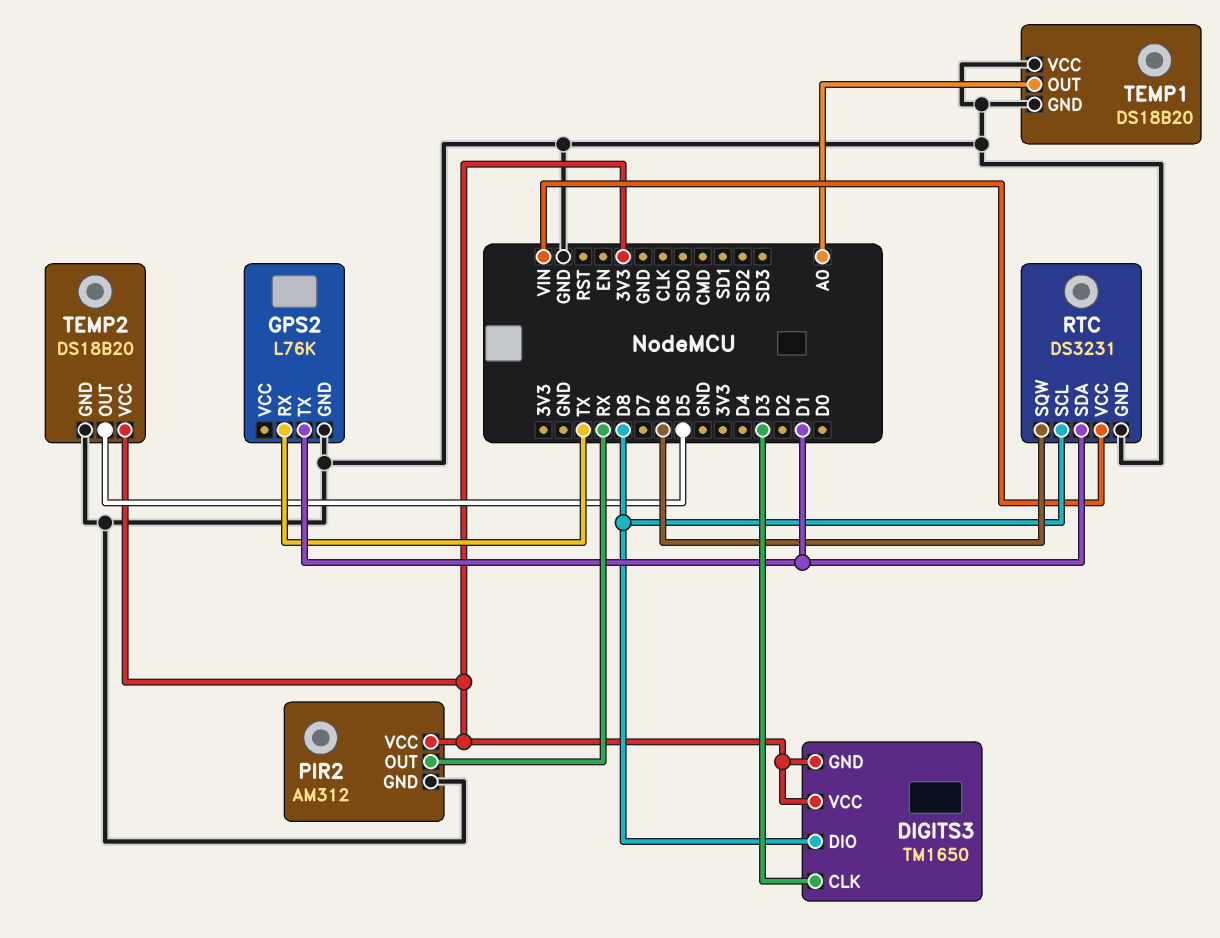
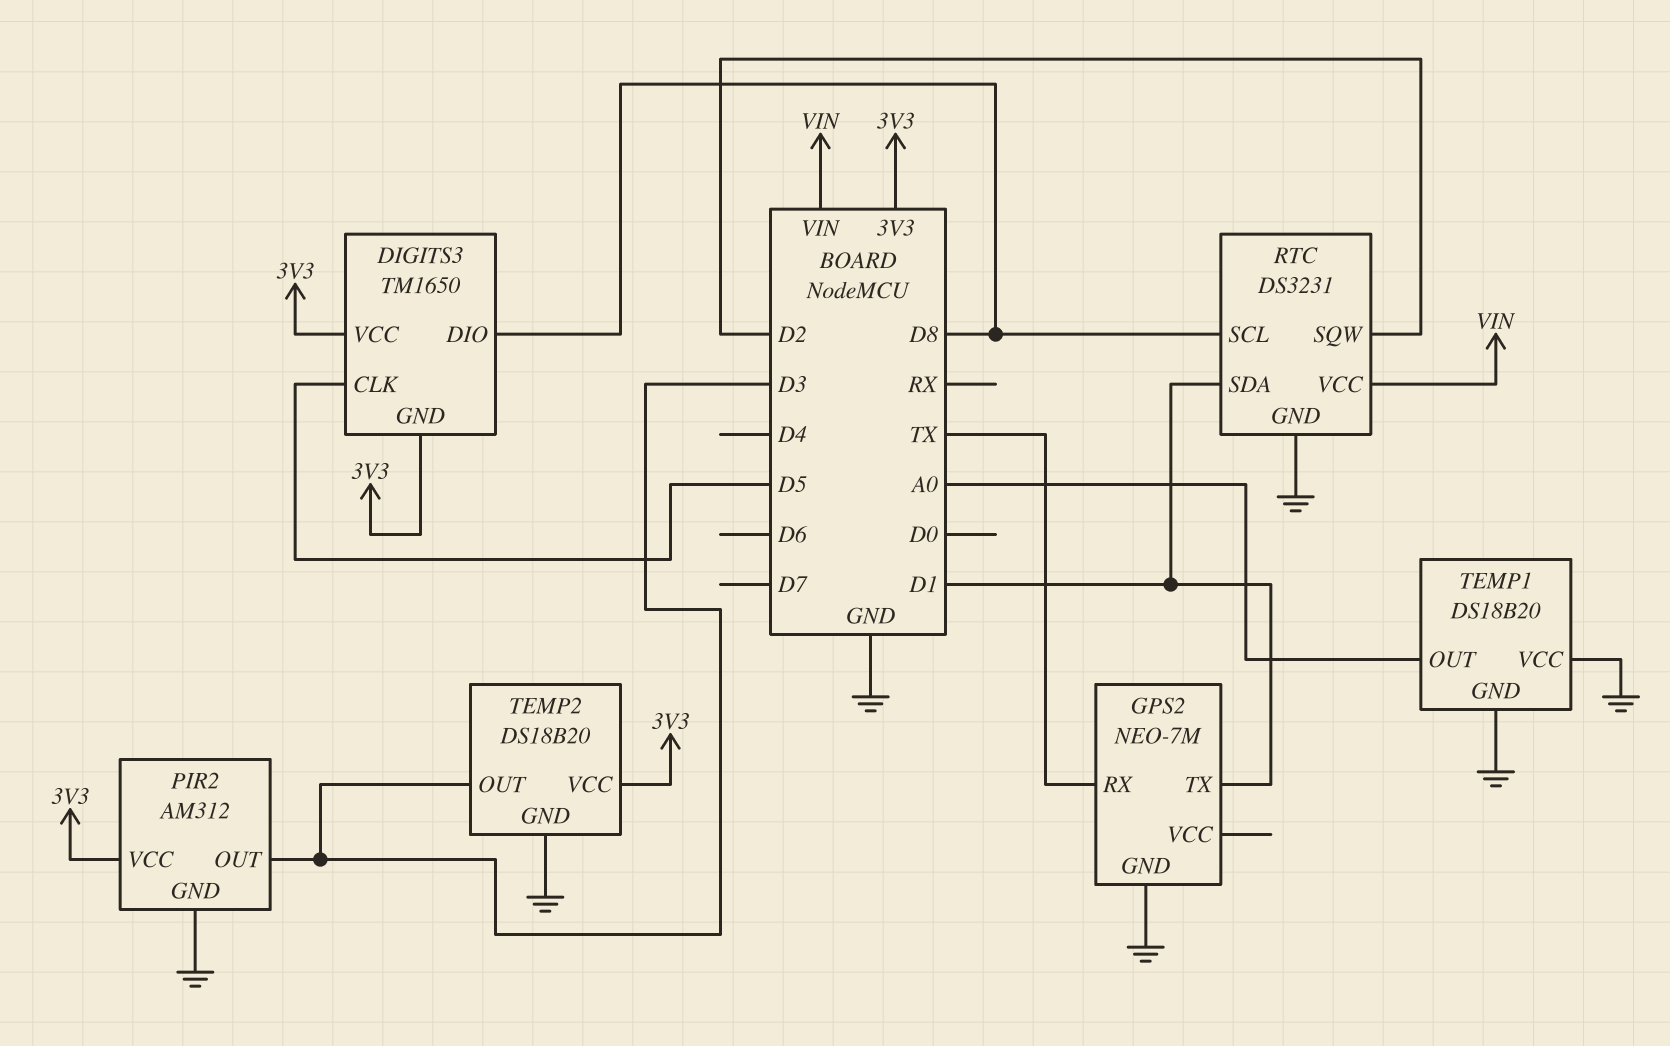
DIGITS3 pin CLK: D3 -> D5
GPS2: L76K -> NEO-7M
PIR2 pin OUT: RX -> D3
RTC pin SQW: D6 -> D2
TEMP2 pin OUT: D5 -> D3

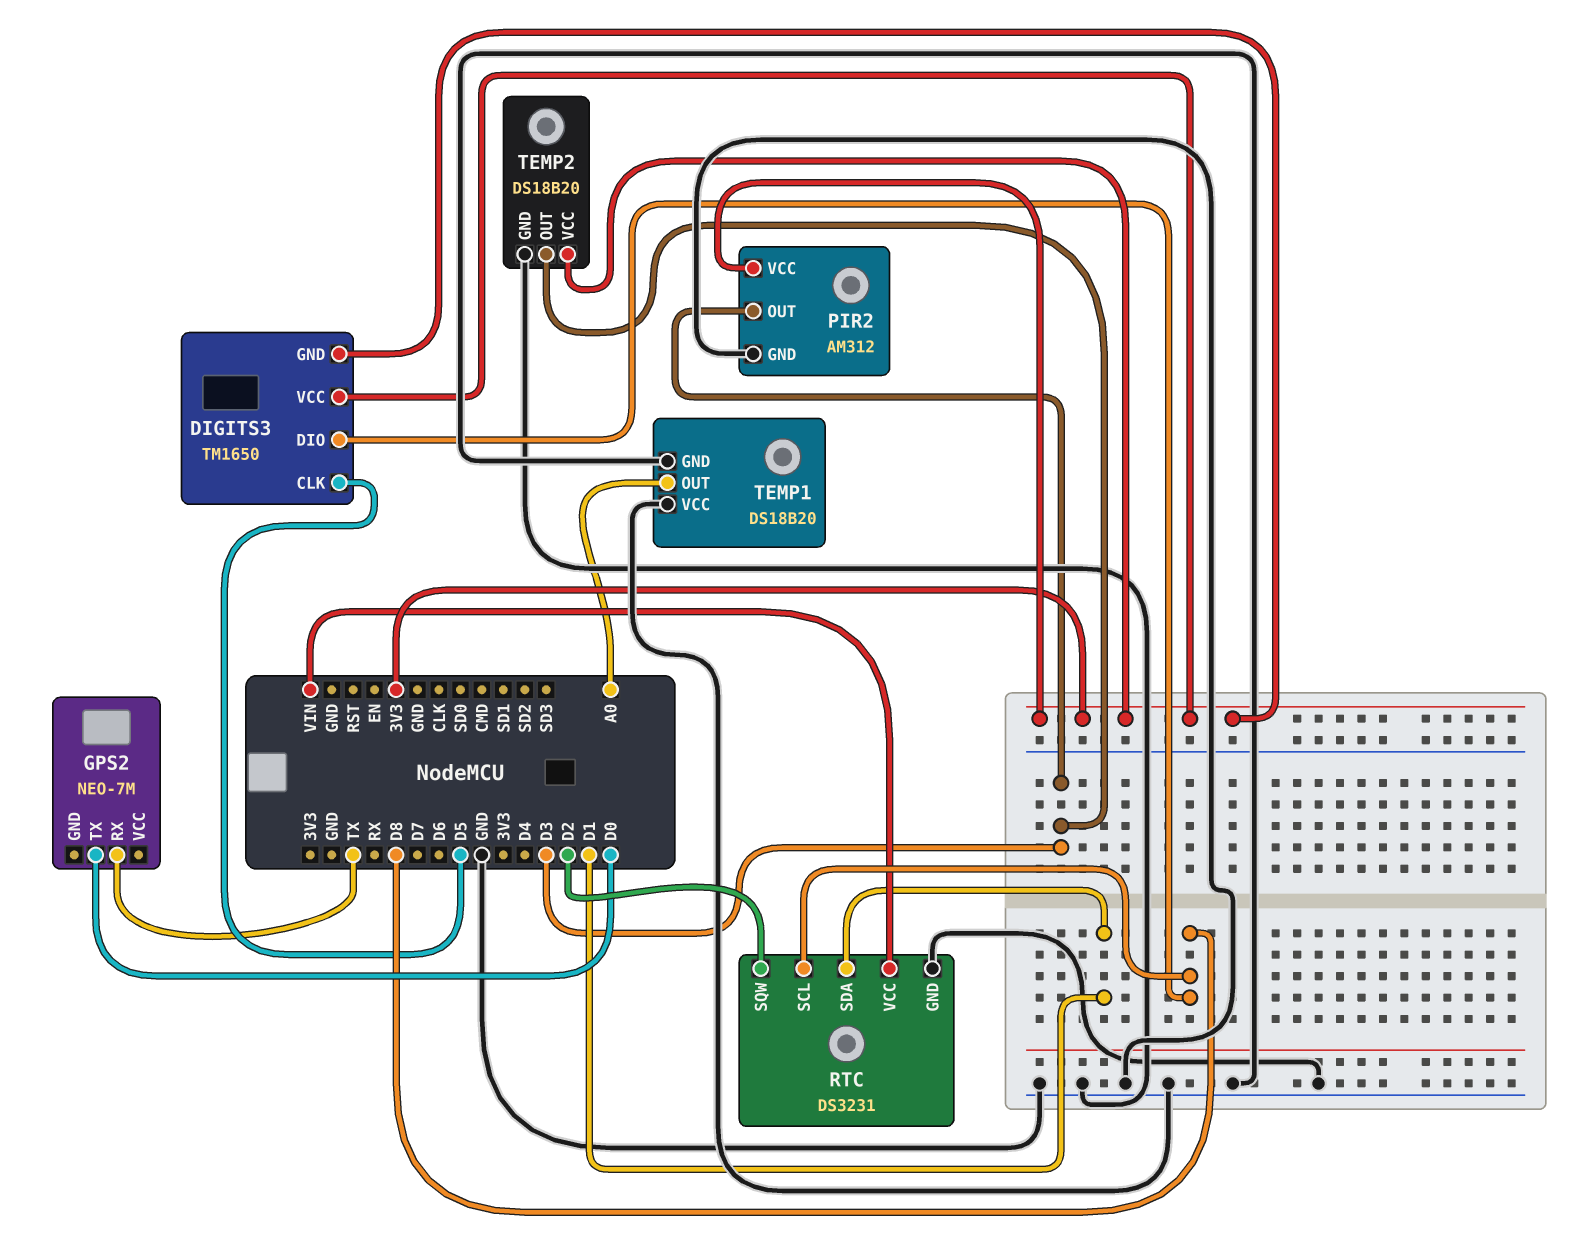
GPS2 pin GND: GND -> none
GPS2 pin TX: D1 -> D0

